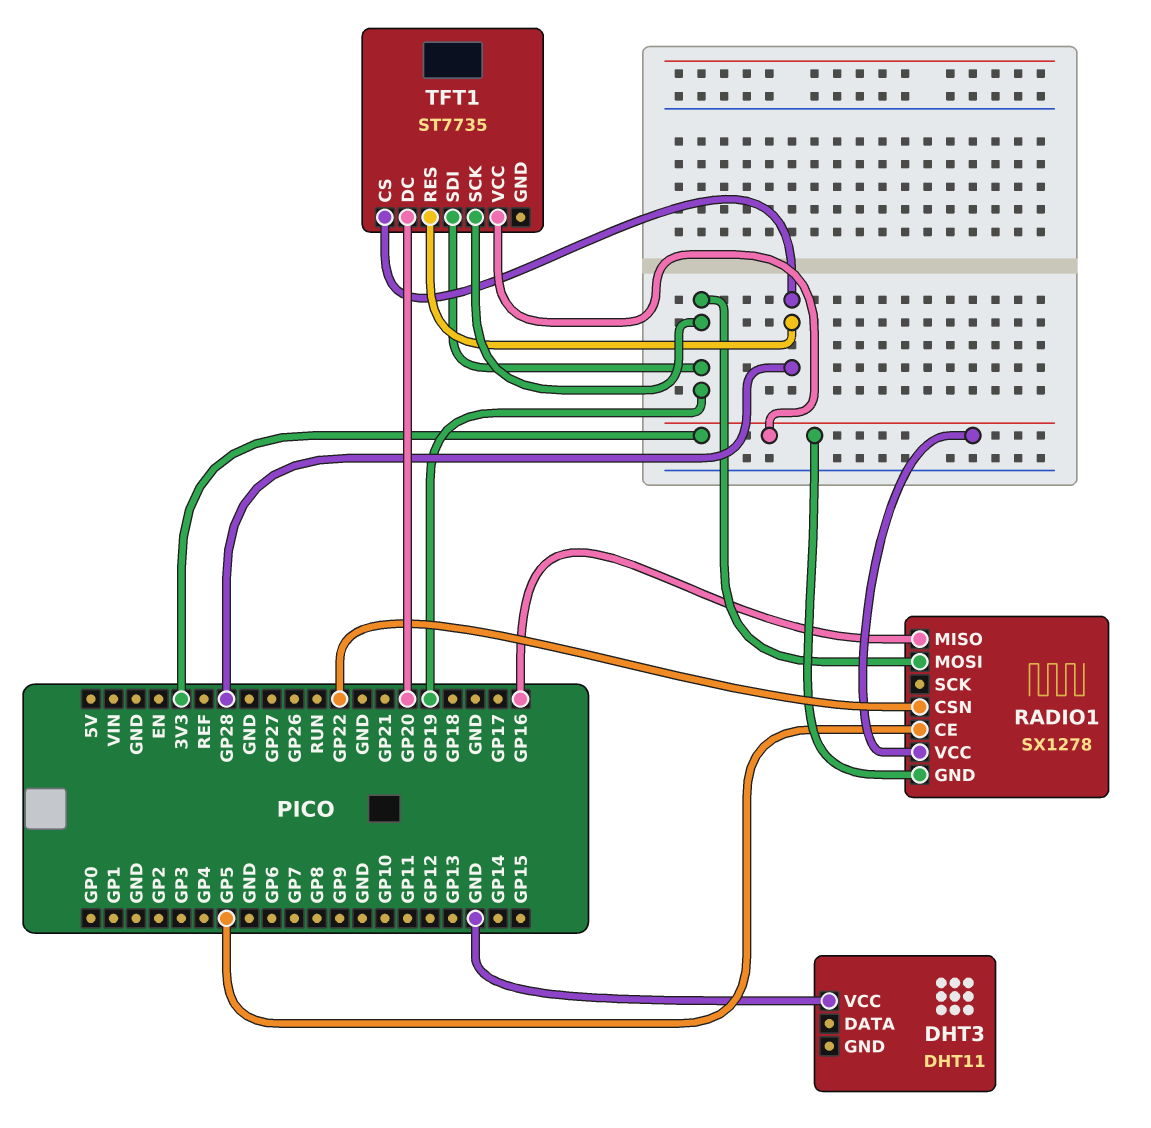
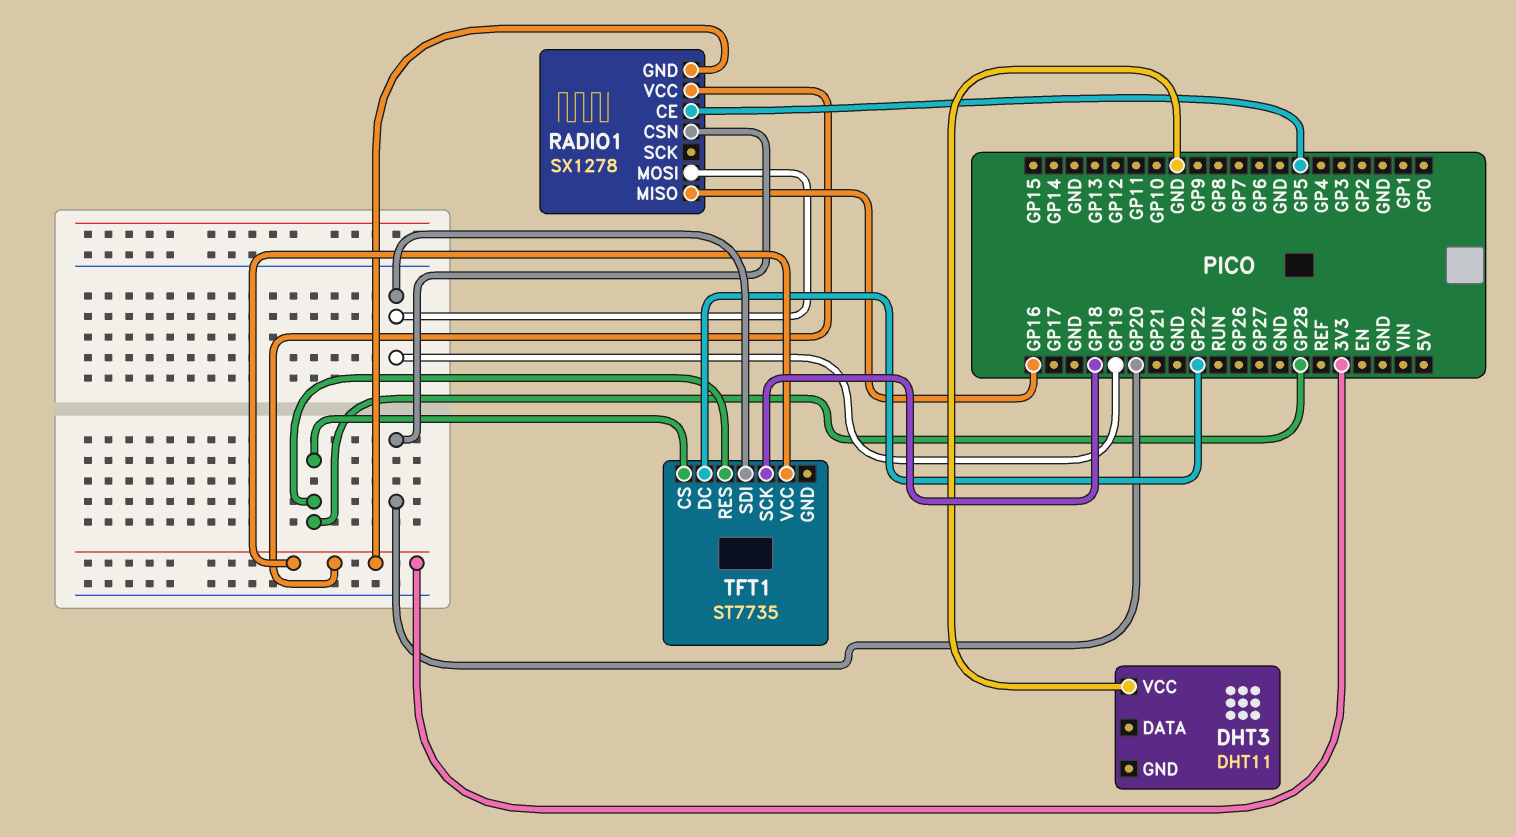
RADIO1 pin CSN: GP22 -> GP20
TFT1 pin DC: GP20 -> GP22
TFT1 pin SCK: GP19 -> GP18

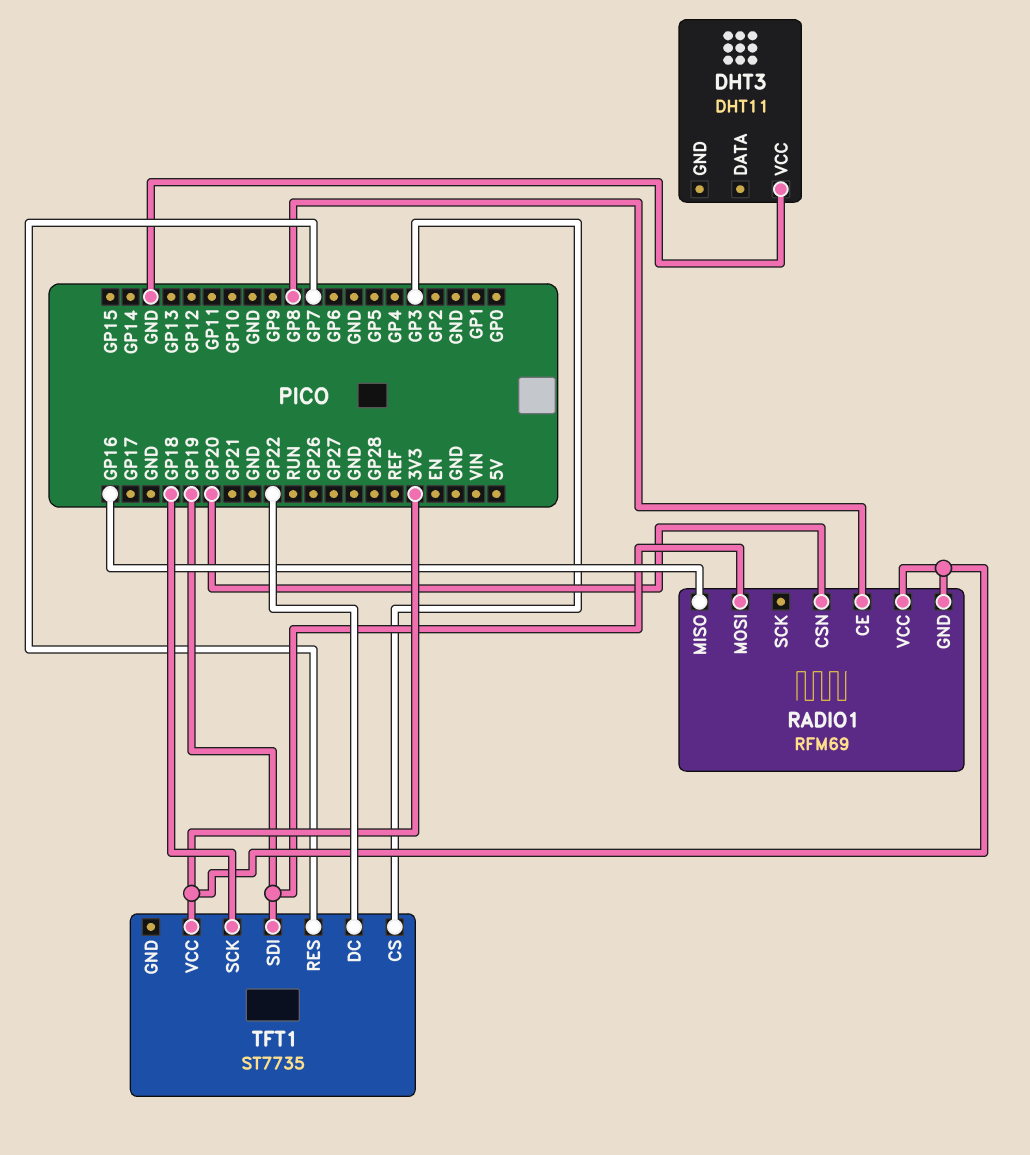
RADIO1: SX1278 -> RFM69
RADIO1 pin CE: GP5 -> GP8
TFT1 pin CS: GP28 -> GP3
TFT1 pin RES: GP28 -> GP7

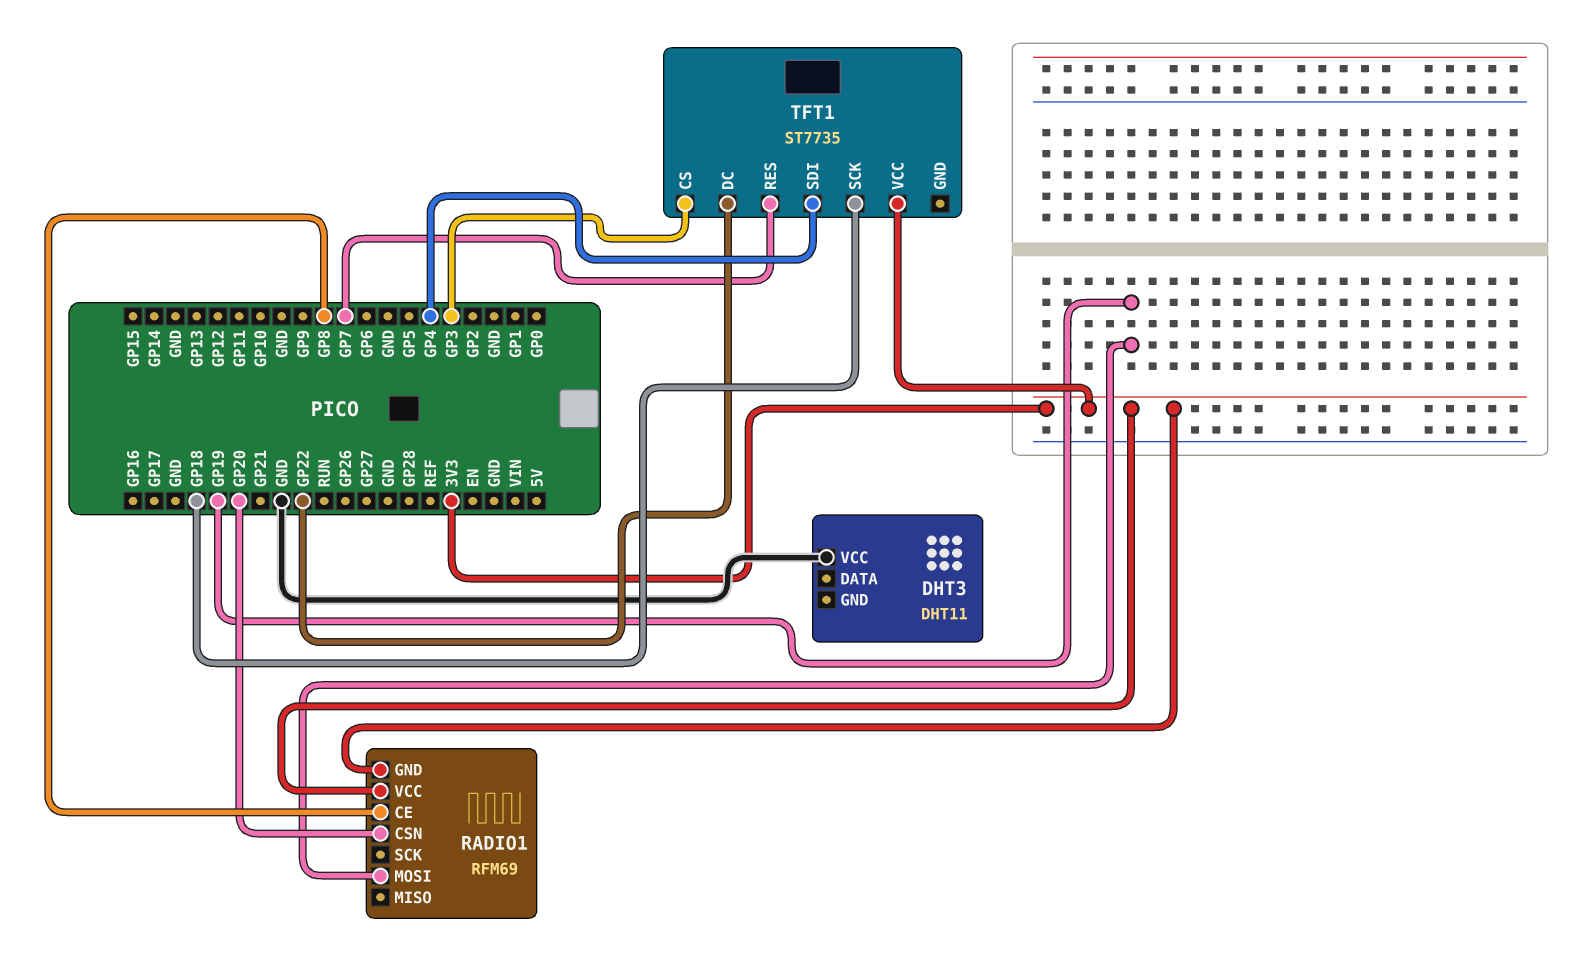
RADIO1 pin MISO: GP16 -> none
TFT1 pin SDI: GP19 -> GP4

